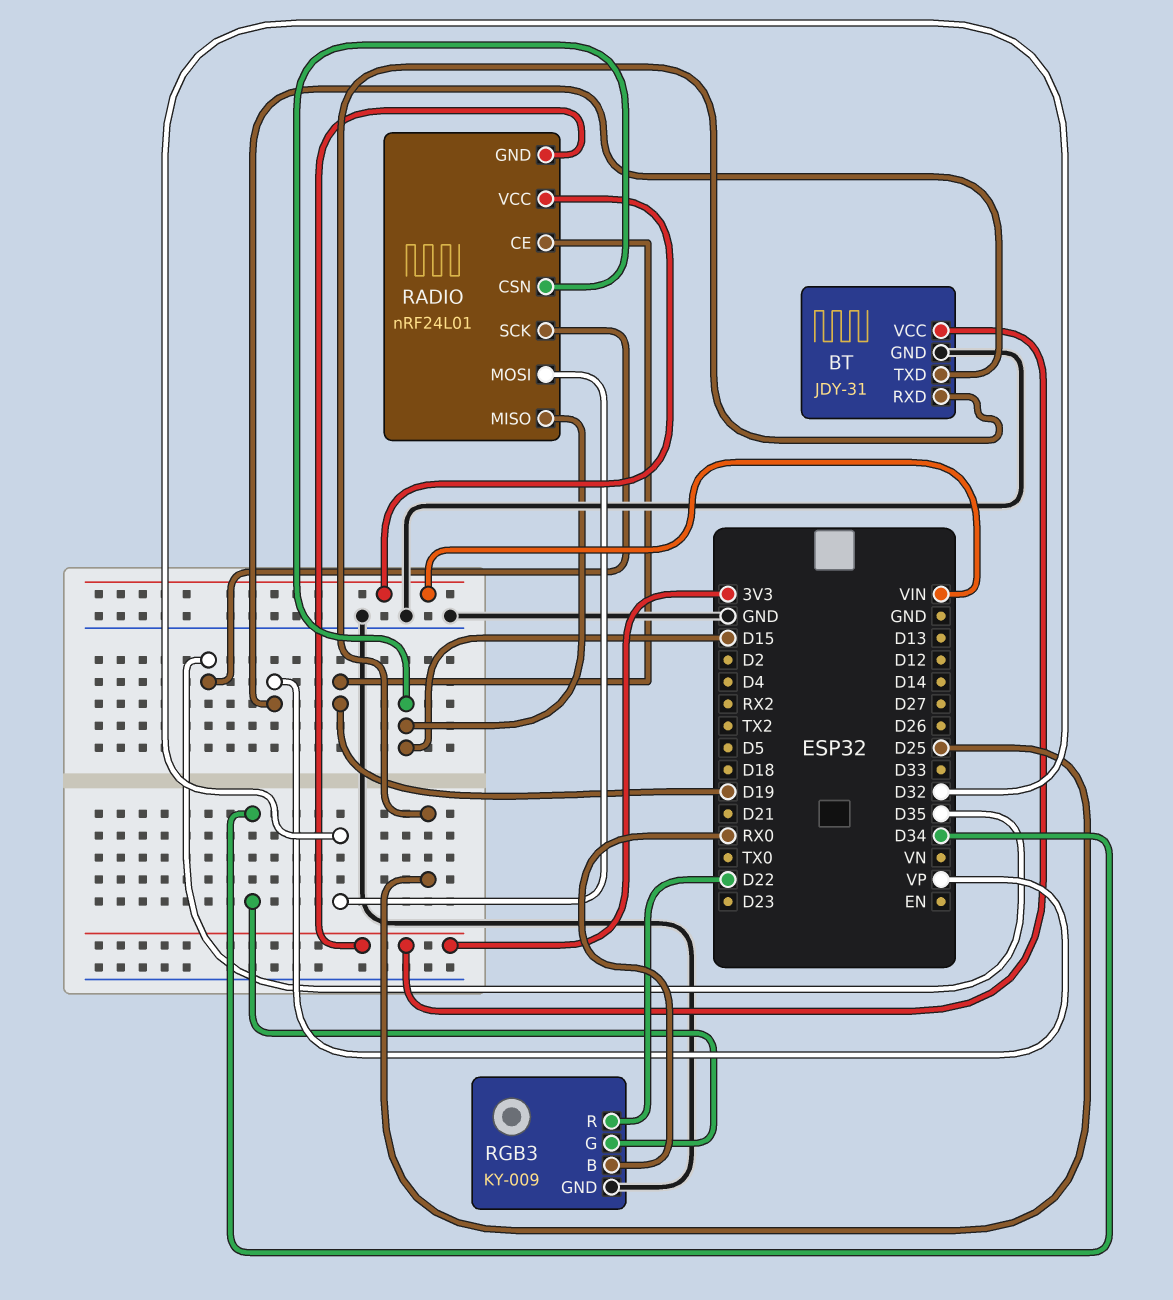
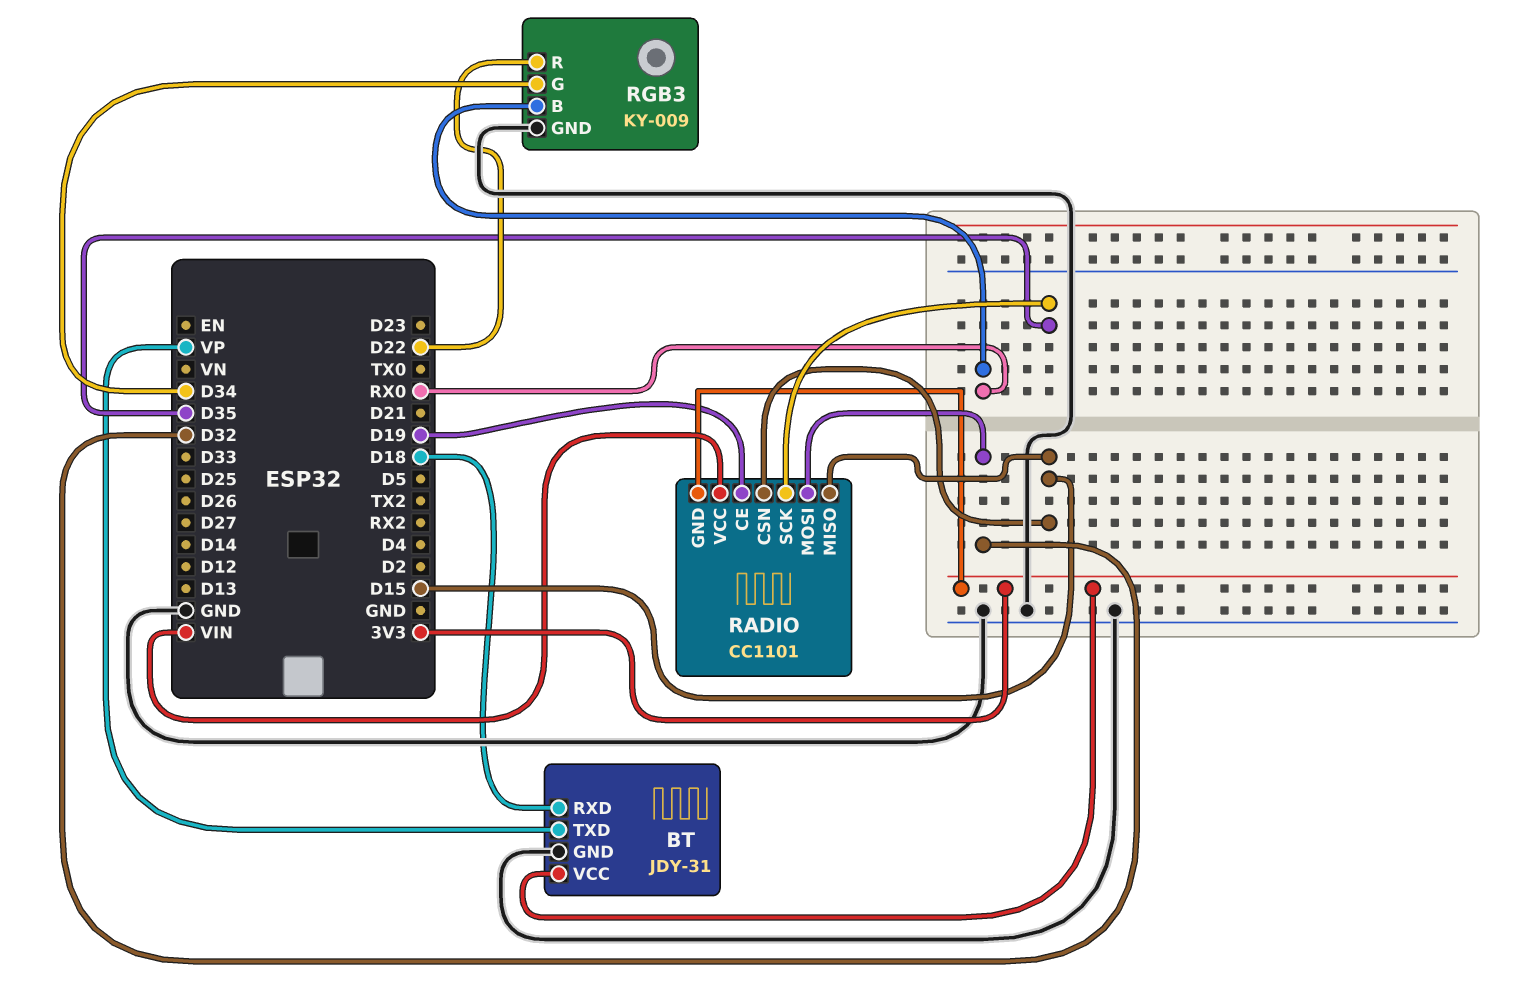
BT pin RXD: D25 -> D18
RADIO: nRF24L01 -> CC1101

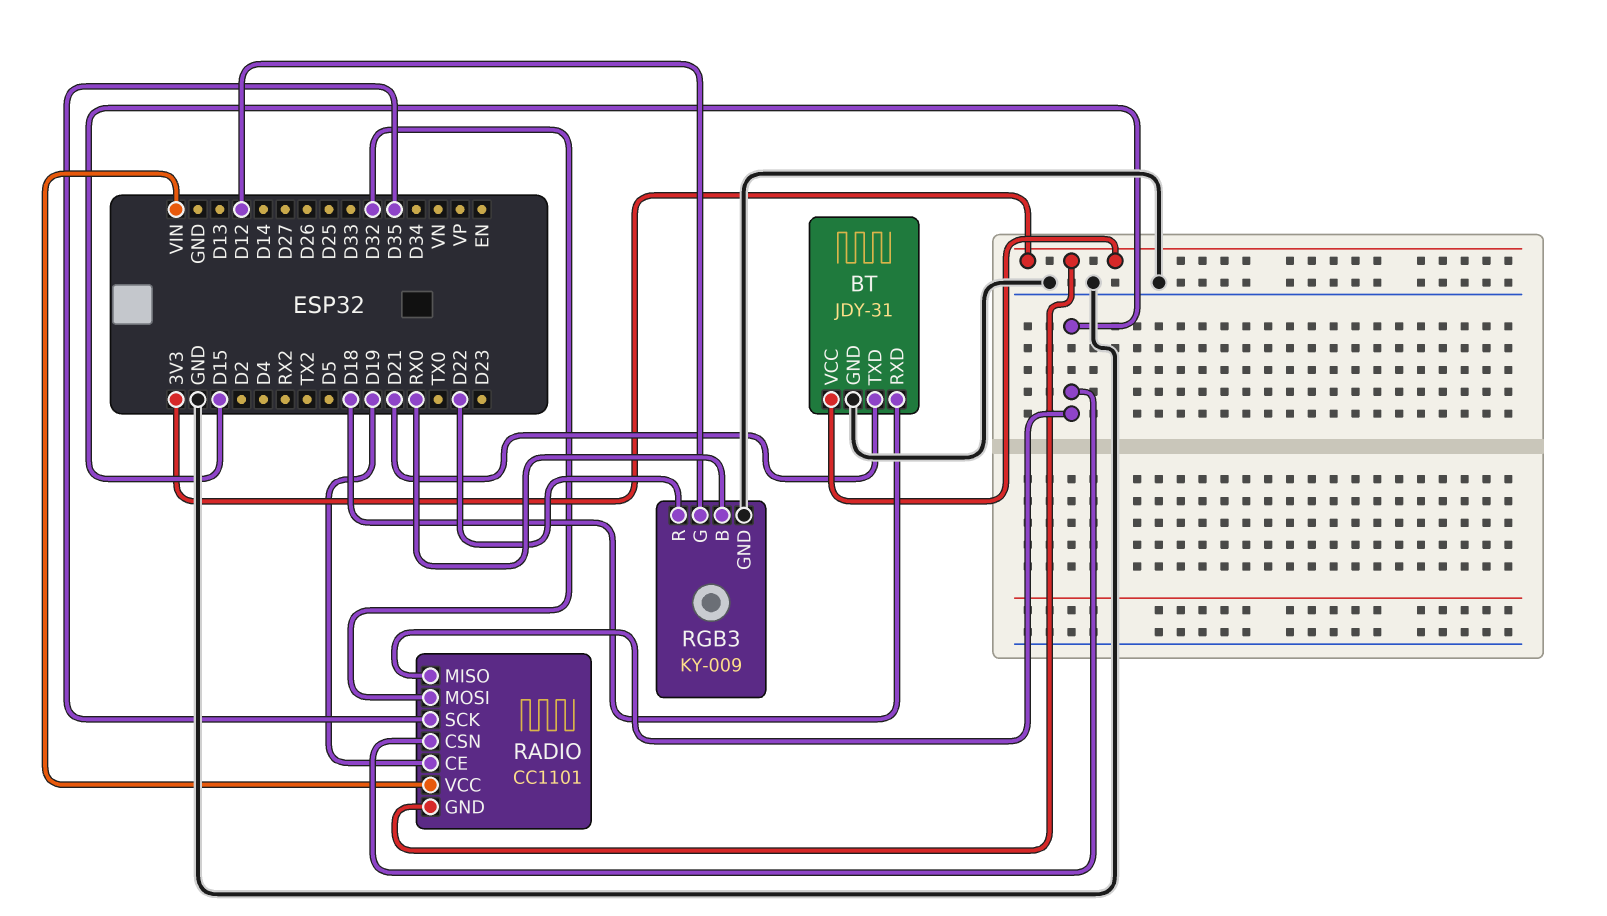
BT pin TXD: VP -> D21
RGB3 pin G: D34 -> D12

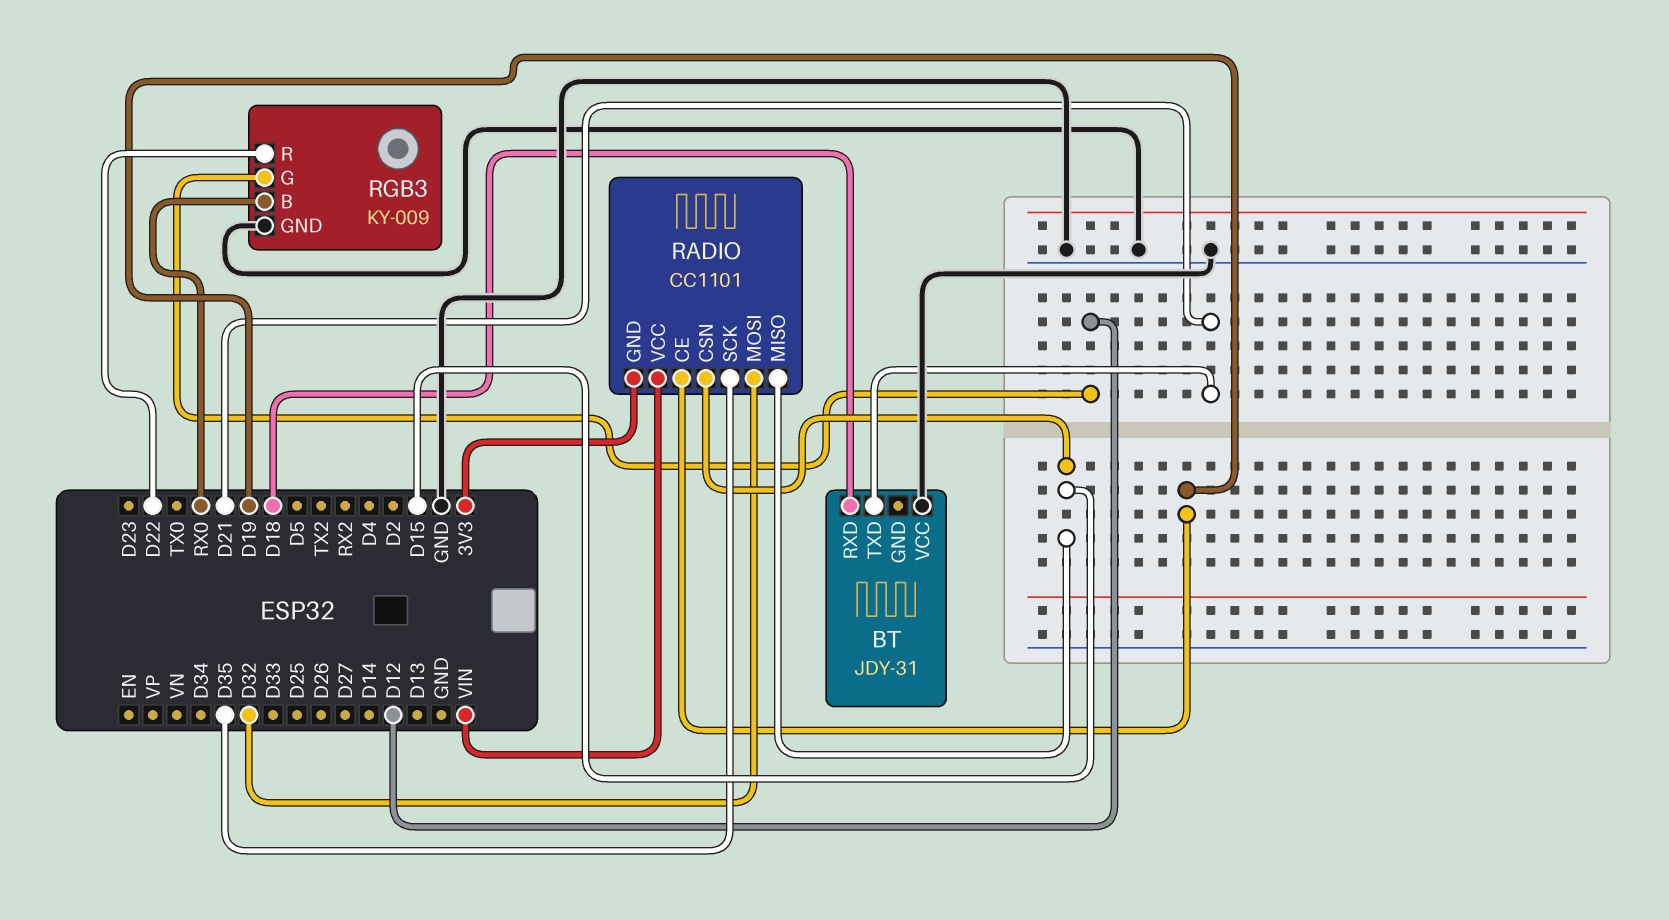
BT pin GND: GND -> none
BT pin VCC: 3V3 -> GND

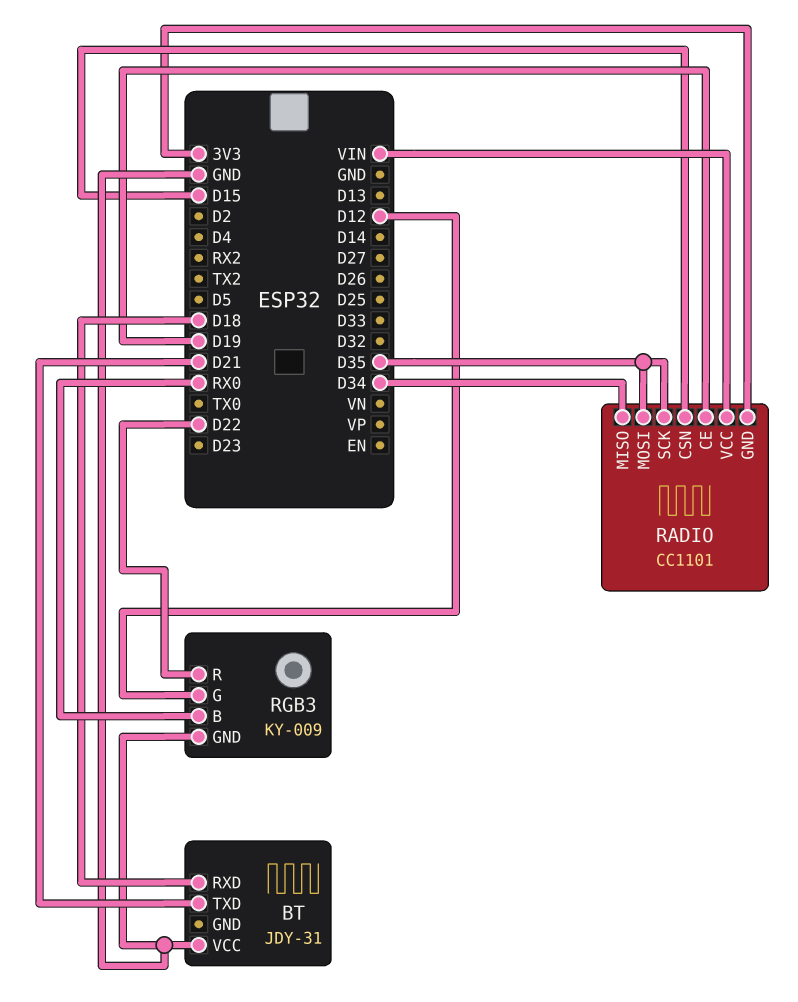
RADIO pin MISO: D15 -> D34
RADIO pin MOSI: D32 -> D35

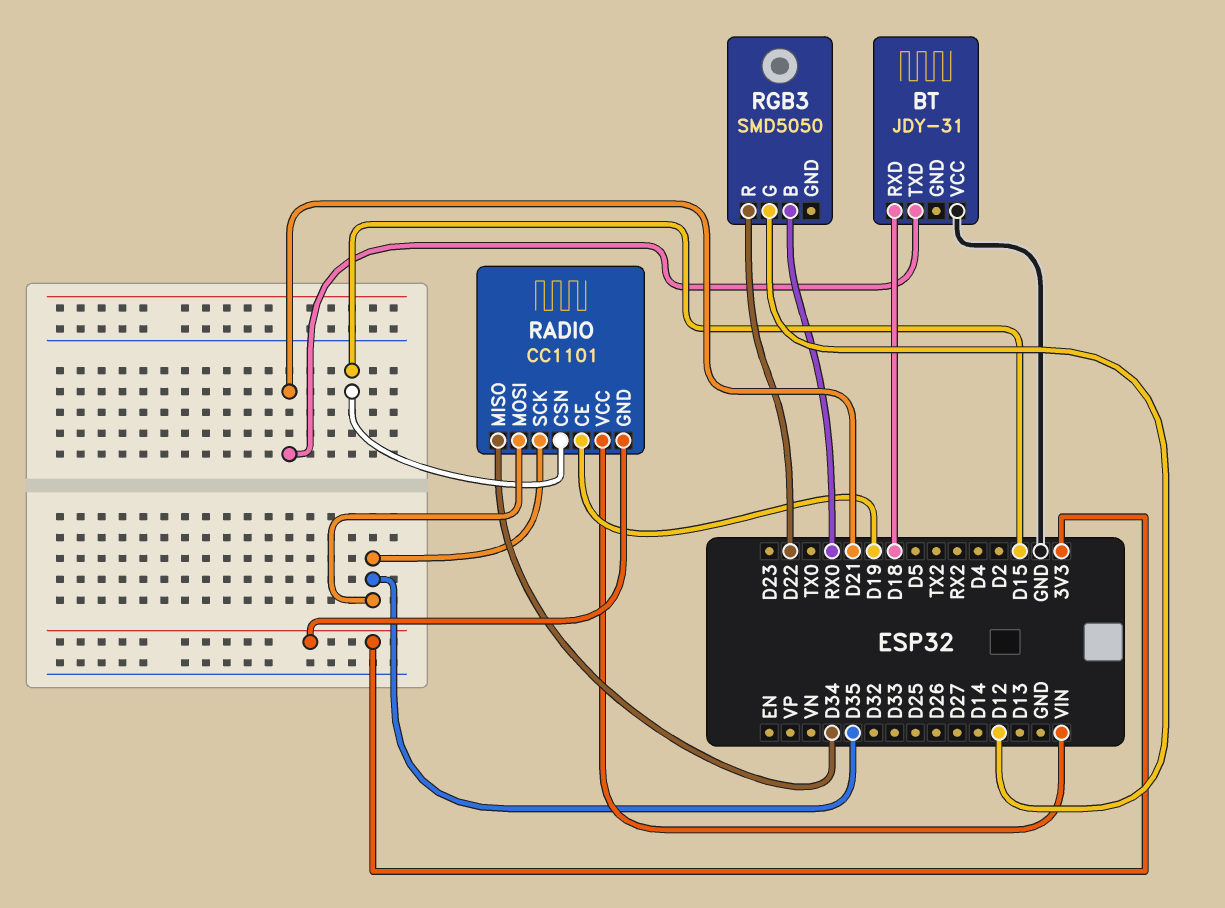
RGB3: KY-009 -> SMD5050
RGB3 pin GND: GND -> none

